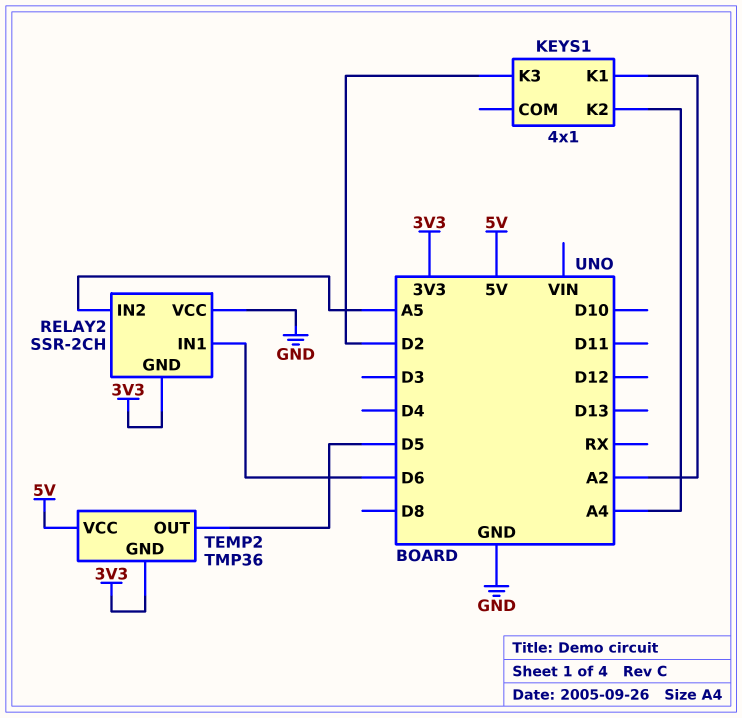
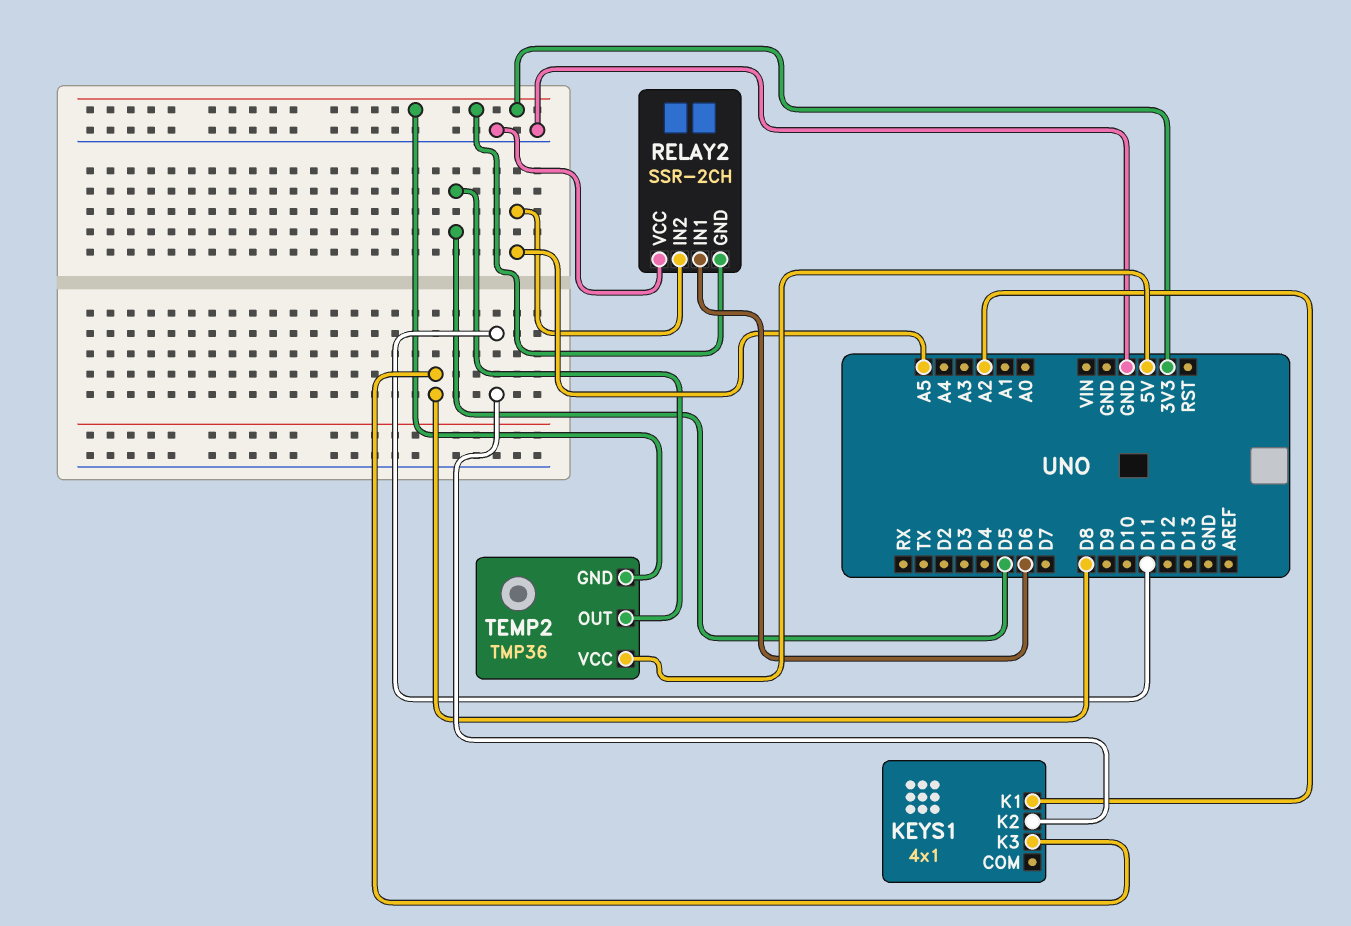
KEYS1 pin K2: A4 -> D11
KEYS1 pin K3: D2 -> D8

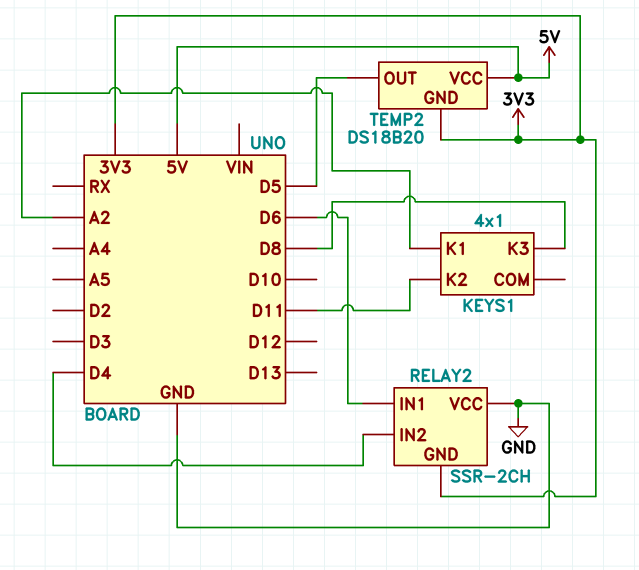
RELAY2 pin IN2: A5 -> D4
TEMP2: TMP36 -> DS18B20

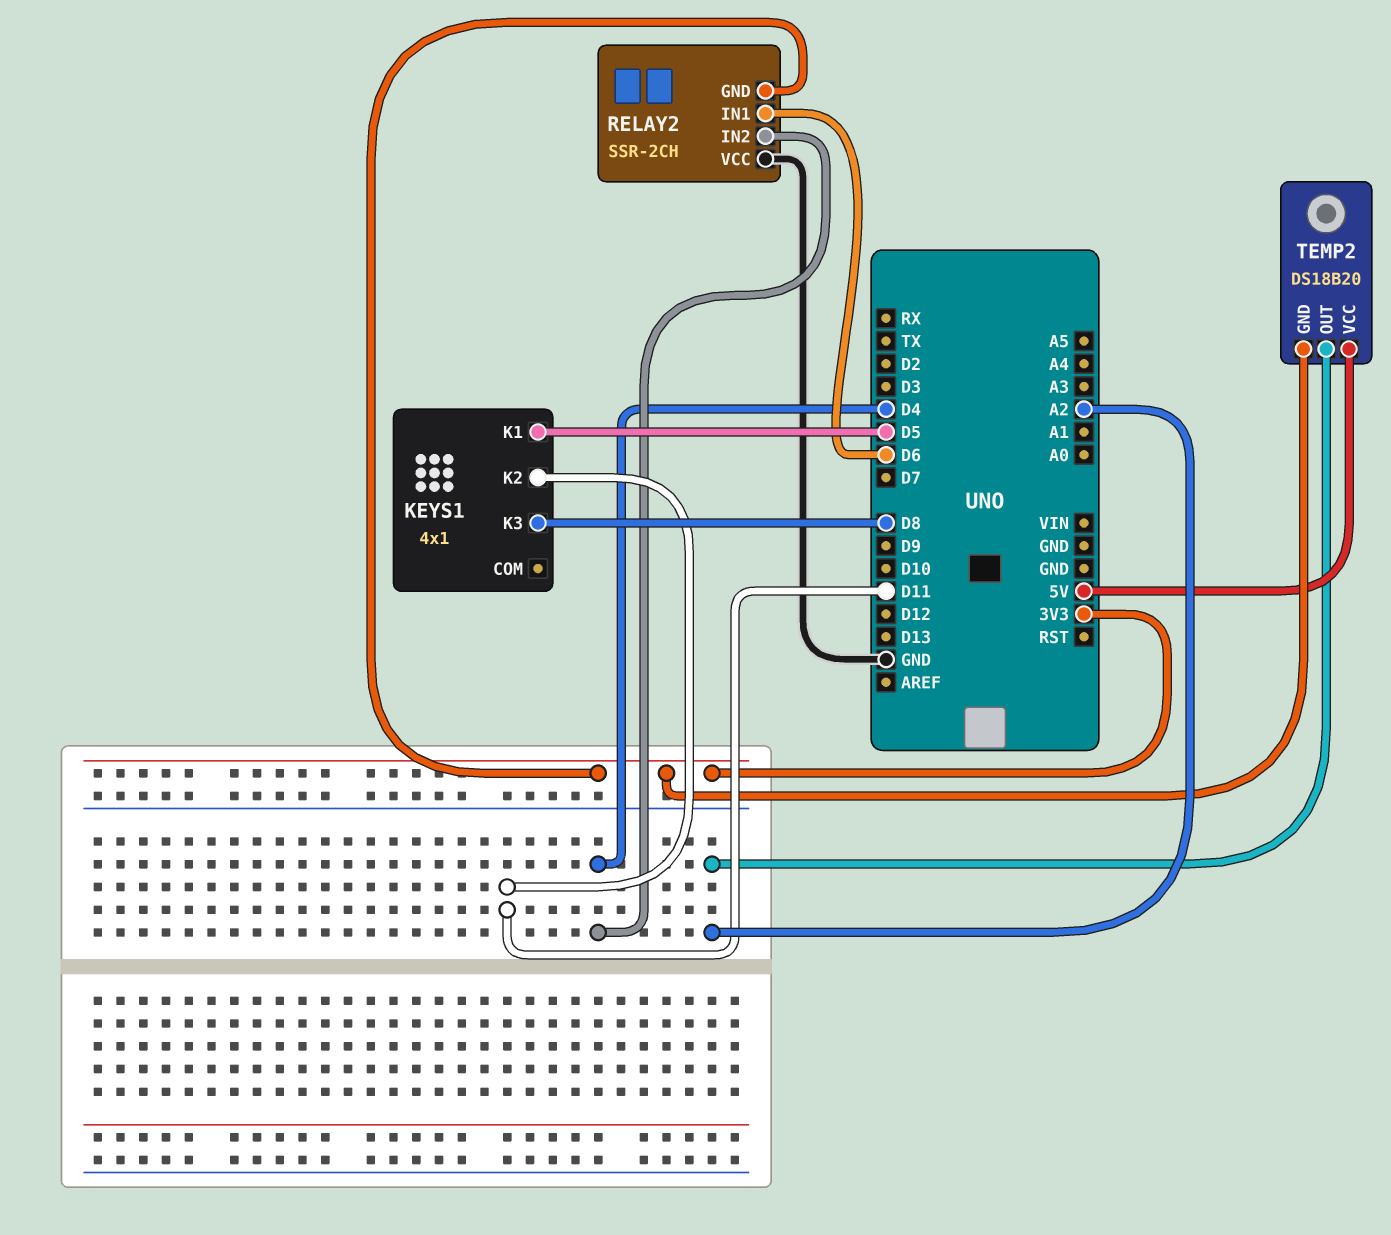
KEYS1 pin K1: A2 -> D5
TEMP2 pin OUT: D5 -> A2

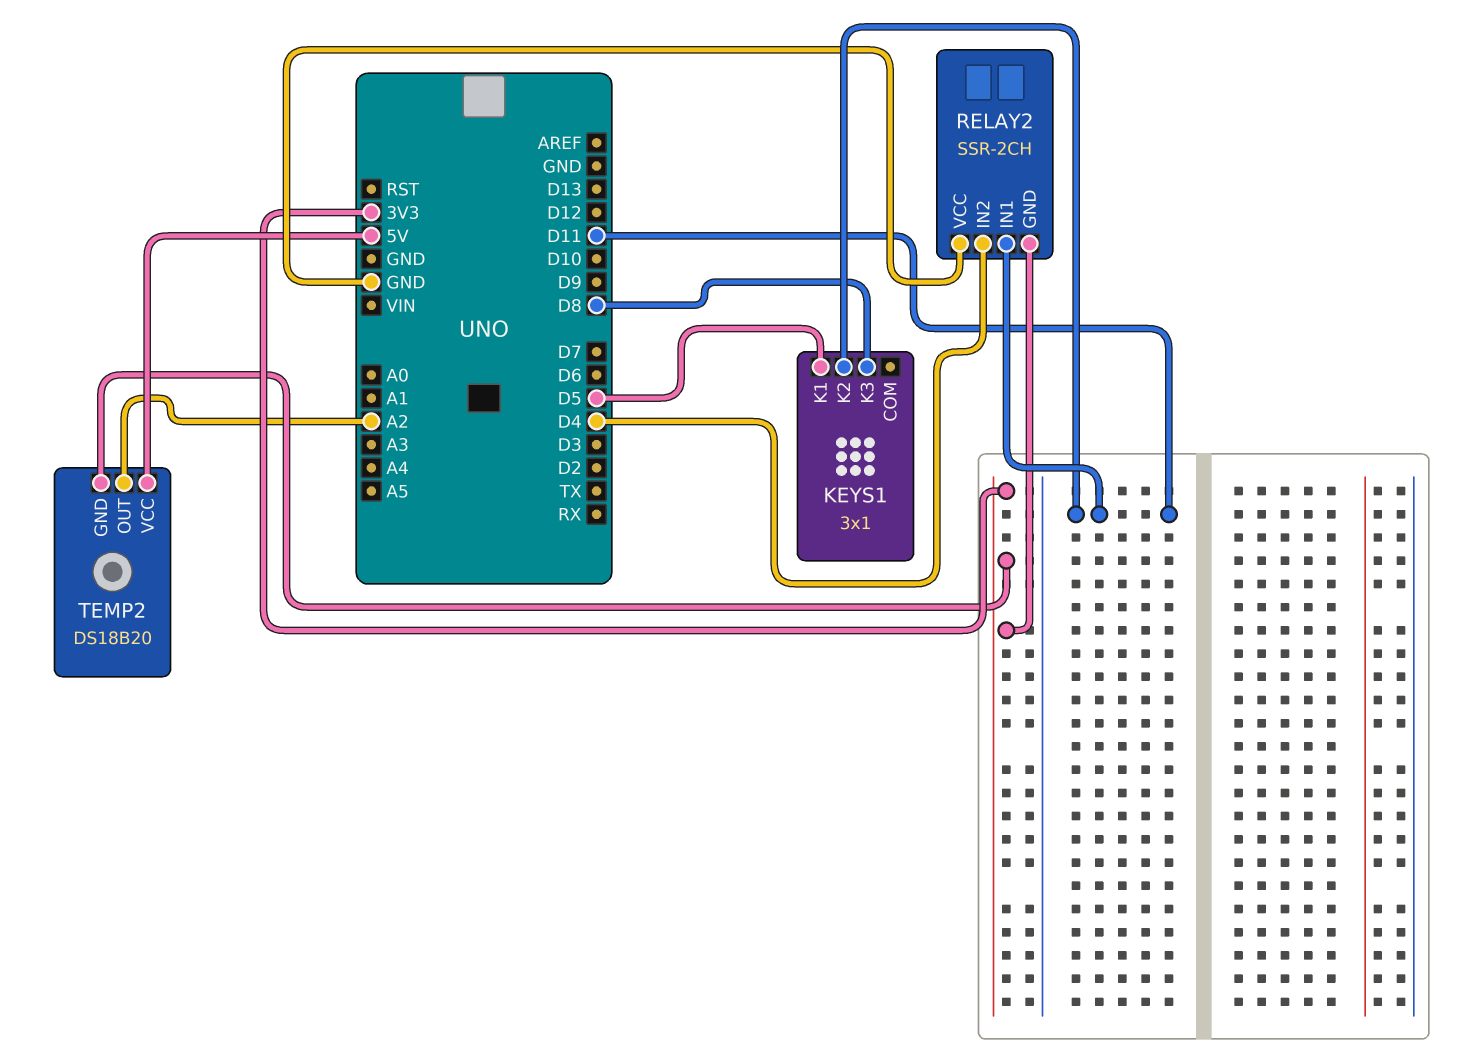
KEYS1: 4x1 -> 3x1
RELAY2 pin IN1: D6 -> D11

